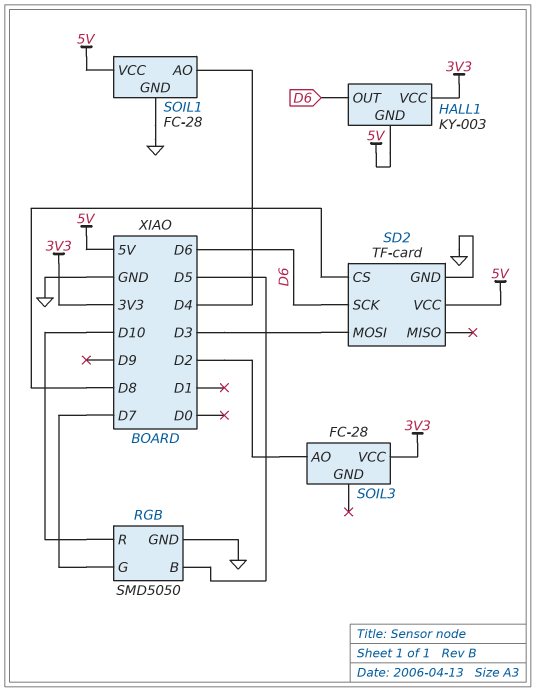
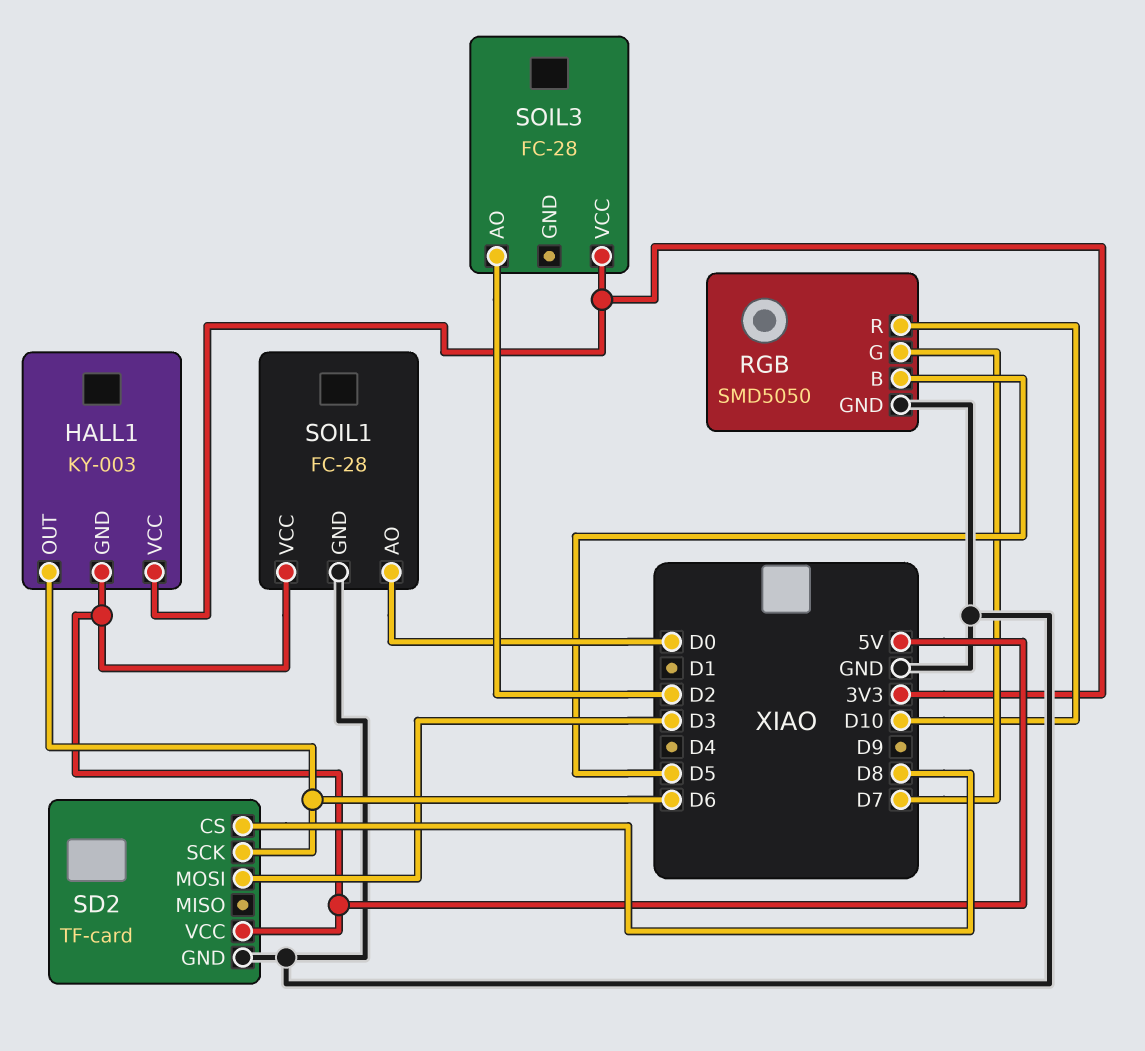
SOIL1 pin AO: D4 -> D0

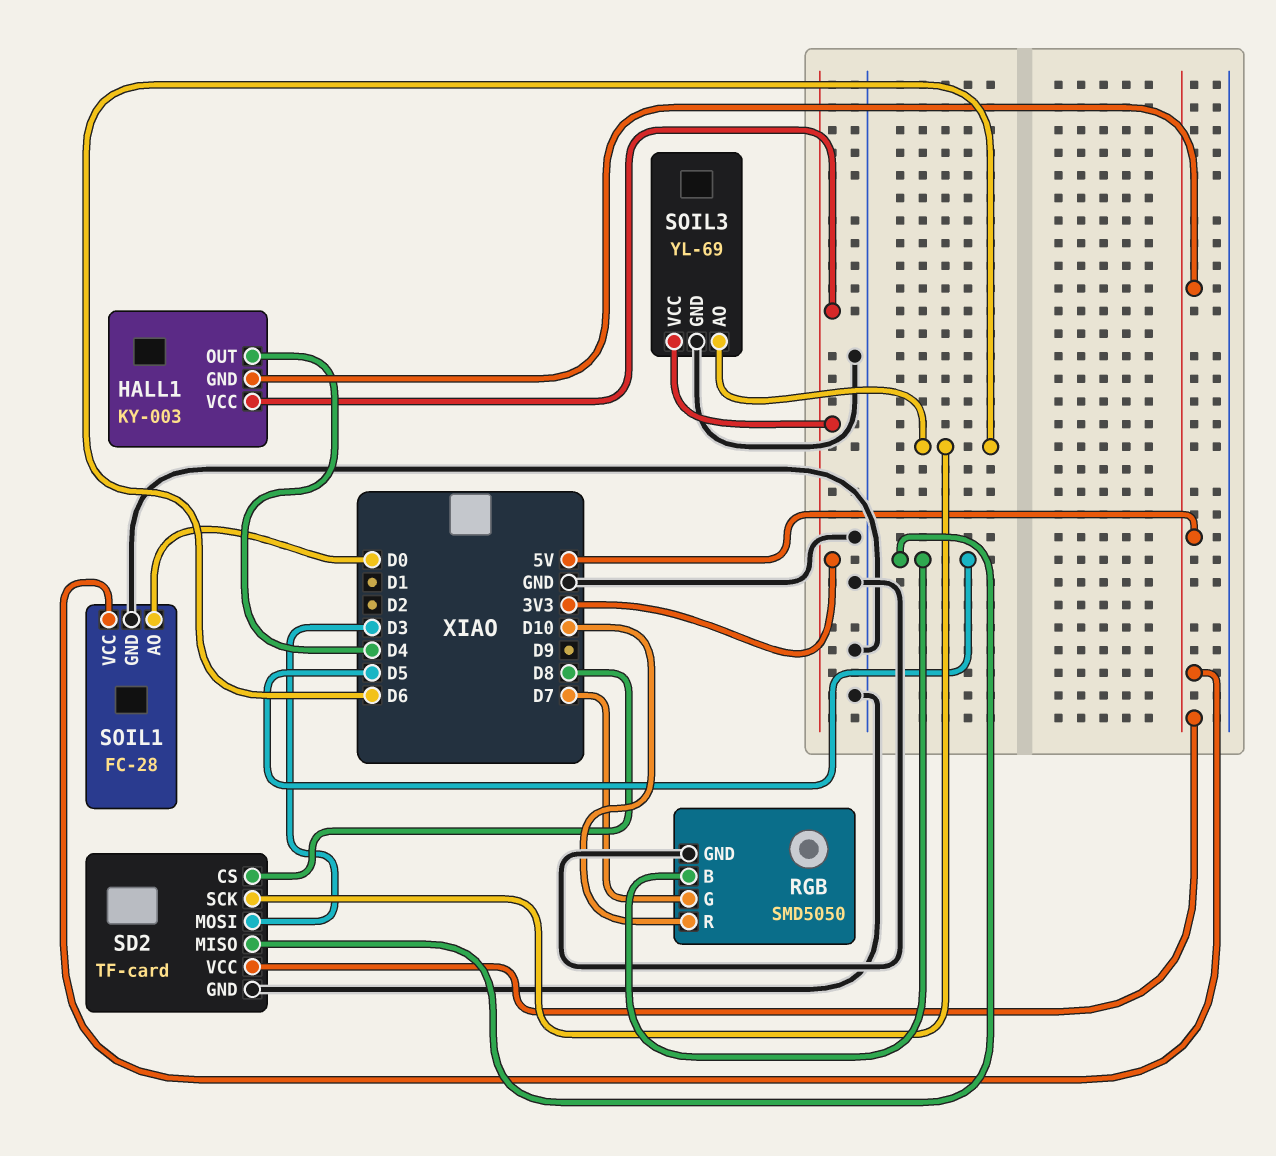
HALL1 pin OUT: D6 -> D4
SD2 pin MISO: none -> D5
SOIL3: FC-28 -> YL-69
SOIL3 pin AO: D2 -> D6
SOIL3 pin GND: none -> GND

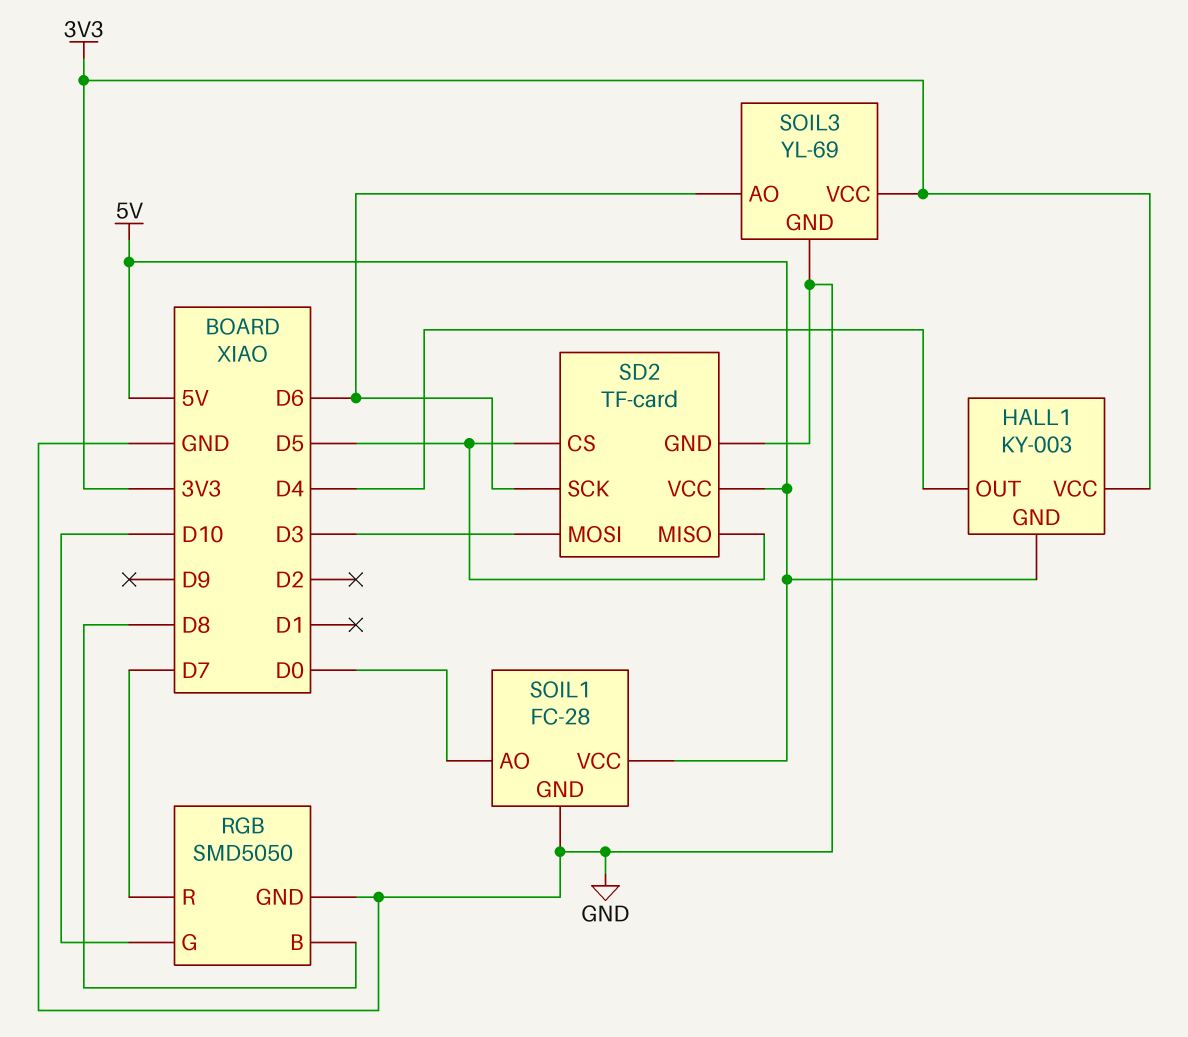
RGB pin B: D5 -> D8
RGB pin G: D7 -> D10
RGB pin R: D10 -> D7
SD2 pin CS: D8 -> D5

